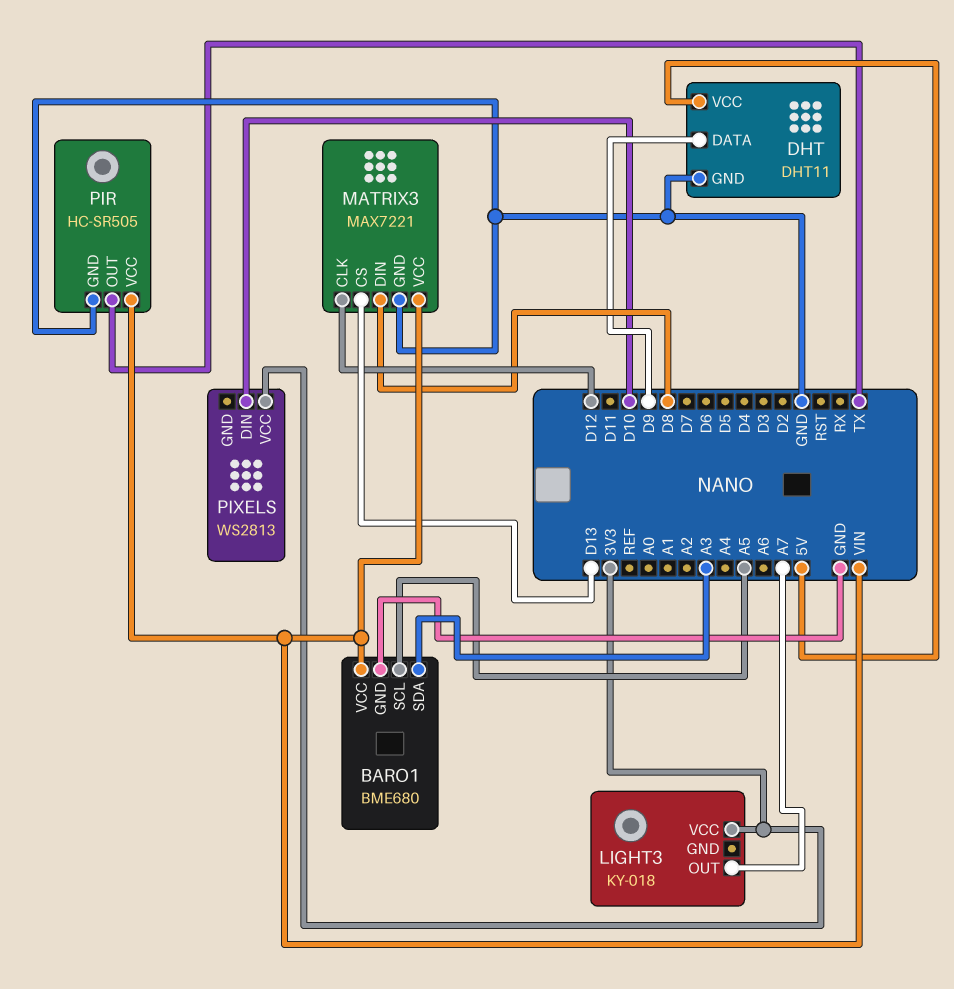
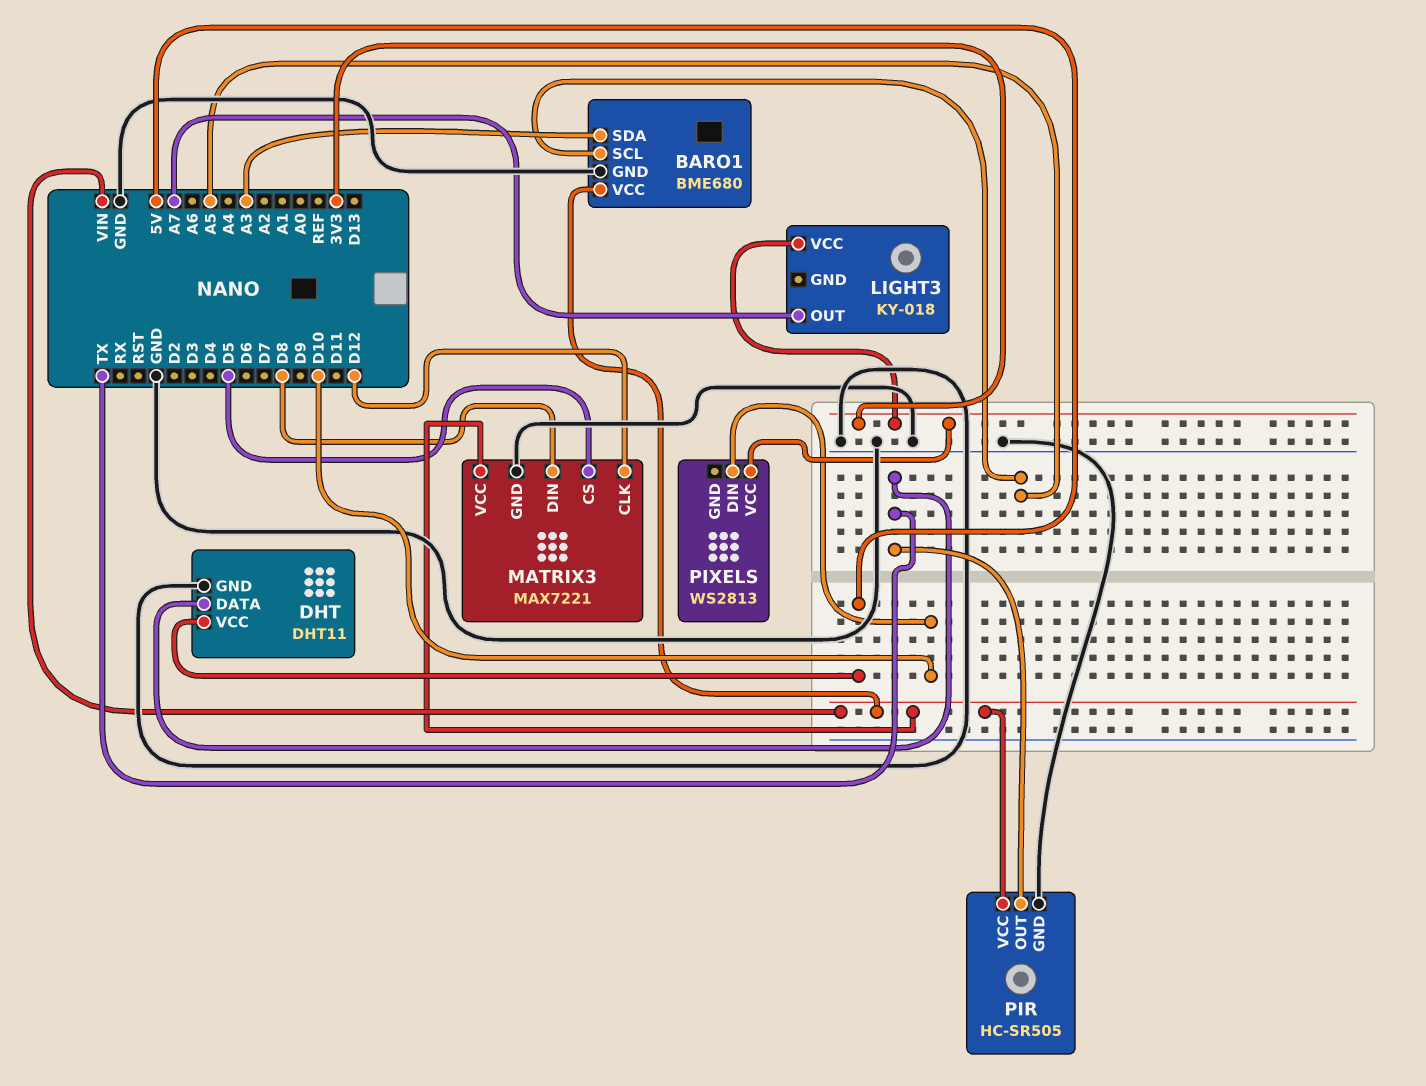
DHT pin DATA: D9 -> TX
MATRIX3 pin CS: D13 -> D5

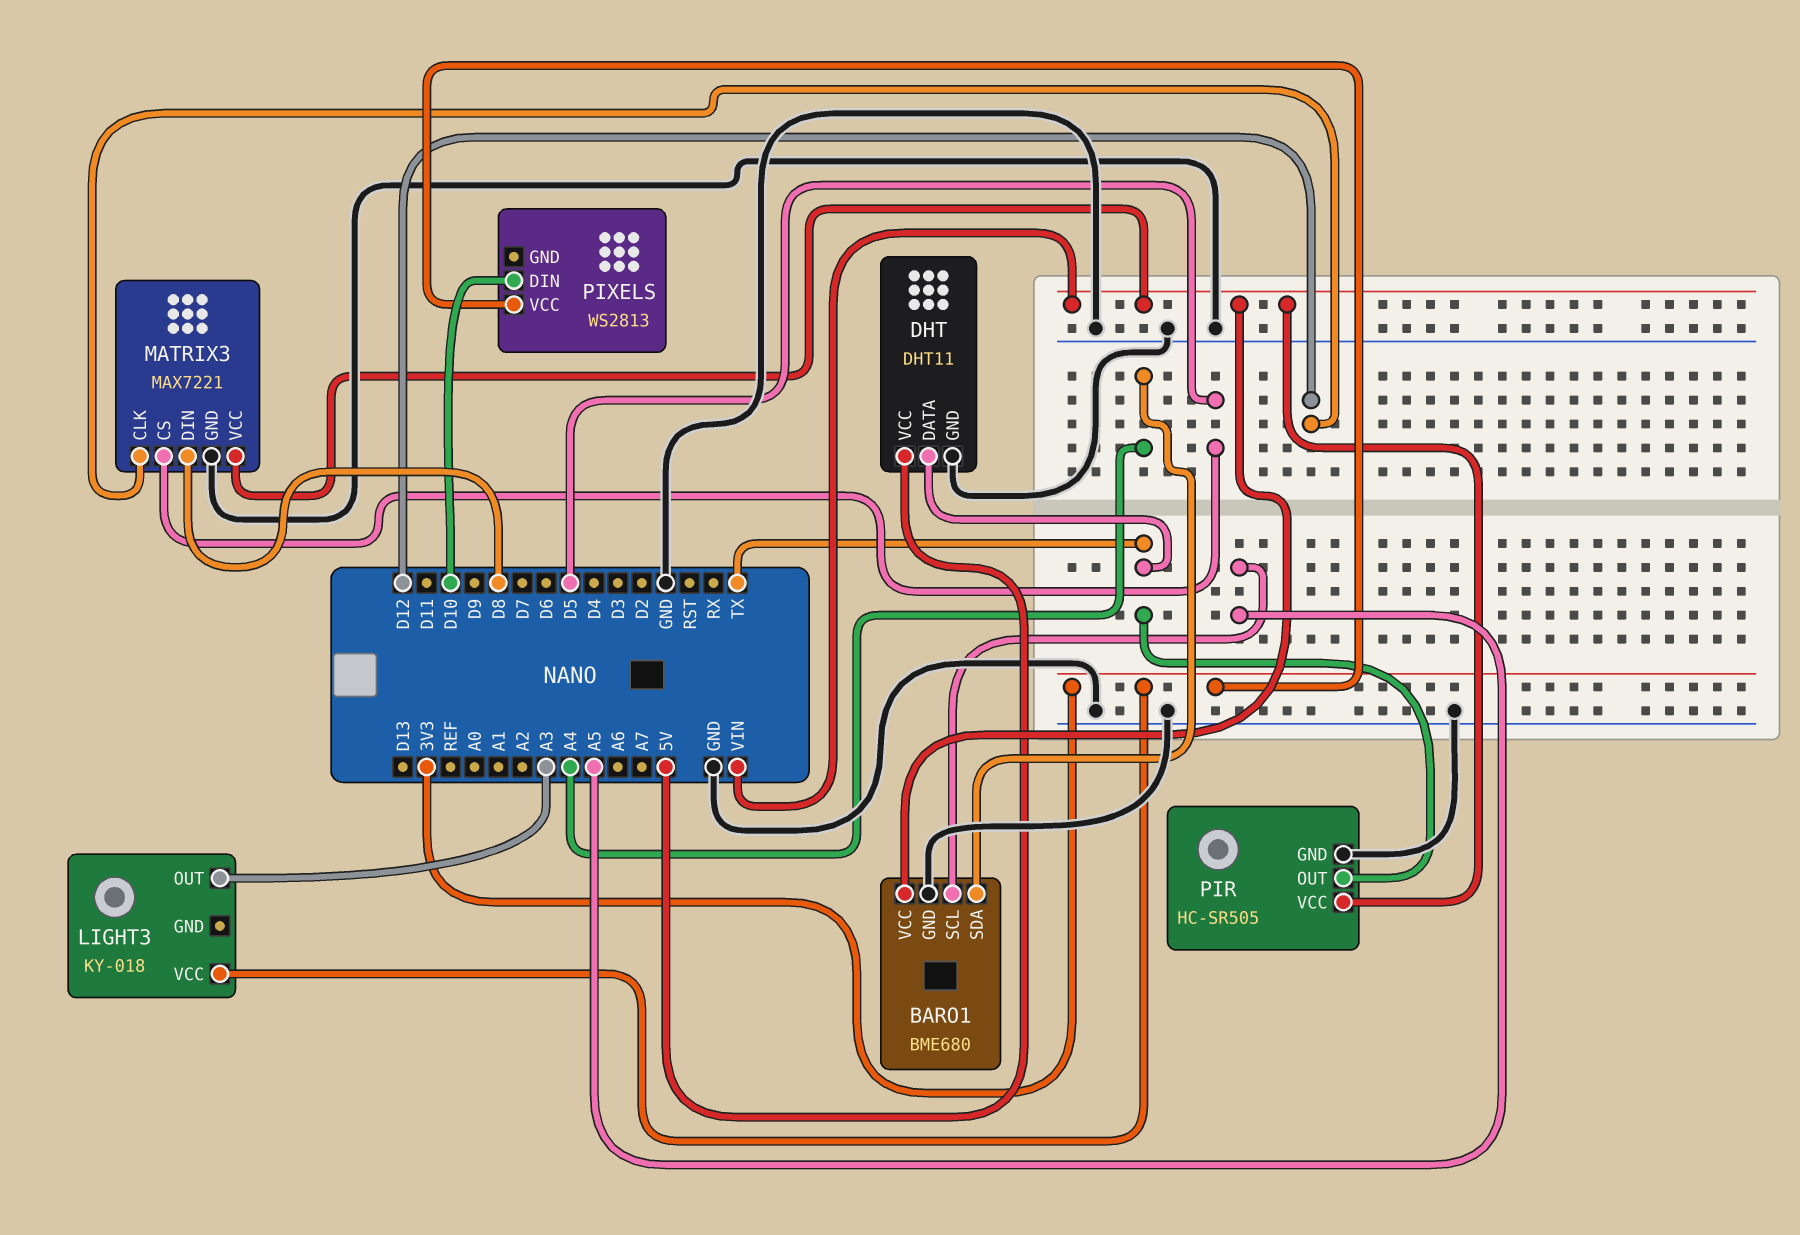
BARO1 pin SDA: A3 -> A4
LIGHT3 pin OUT: A7 -> A3

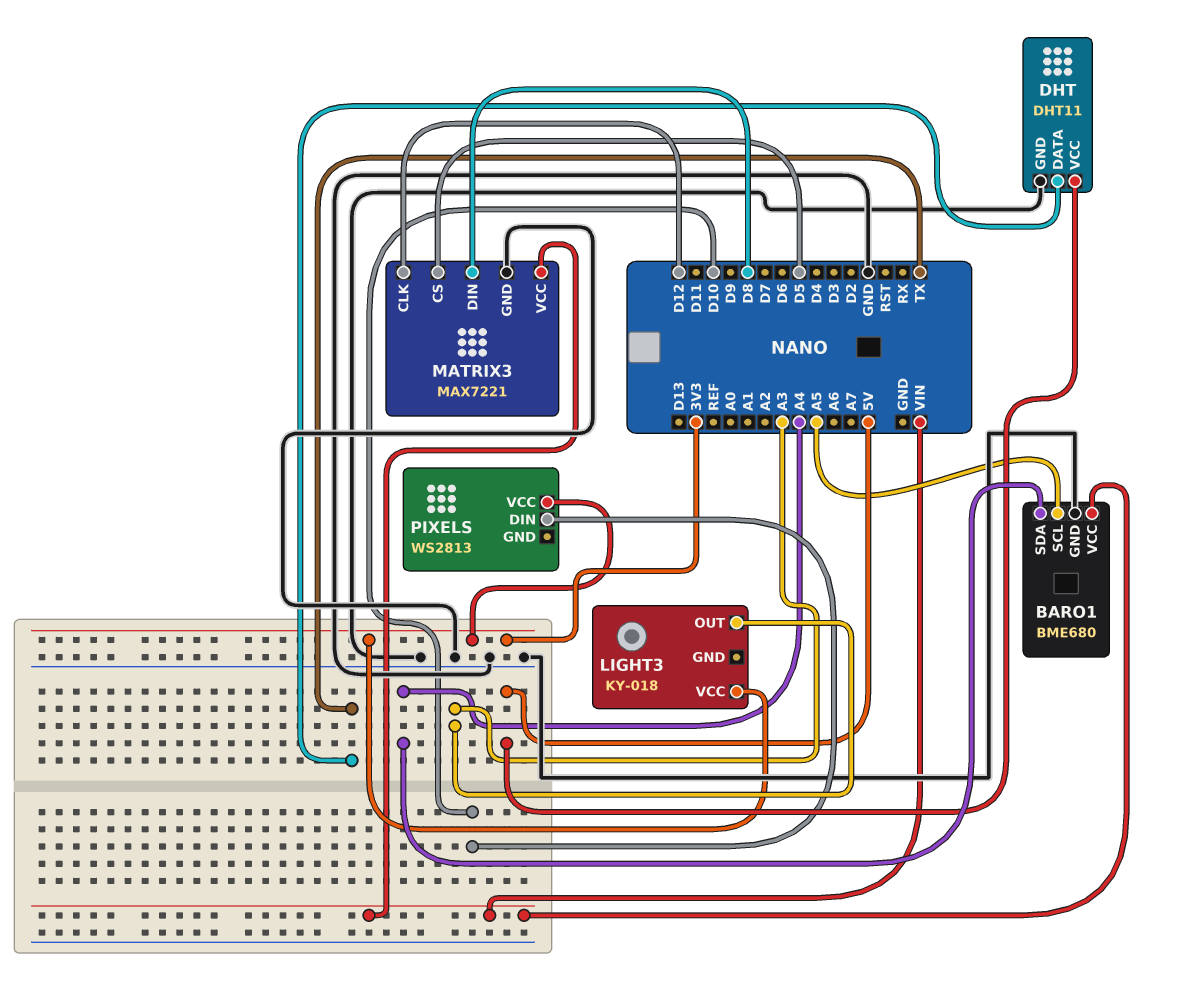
PIR: HC-SR505 -> none
PIR pin GND: GND -> none
PIR pin OUT: TX -> none
PIR pin VCC: VIN -> none

